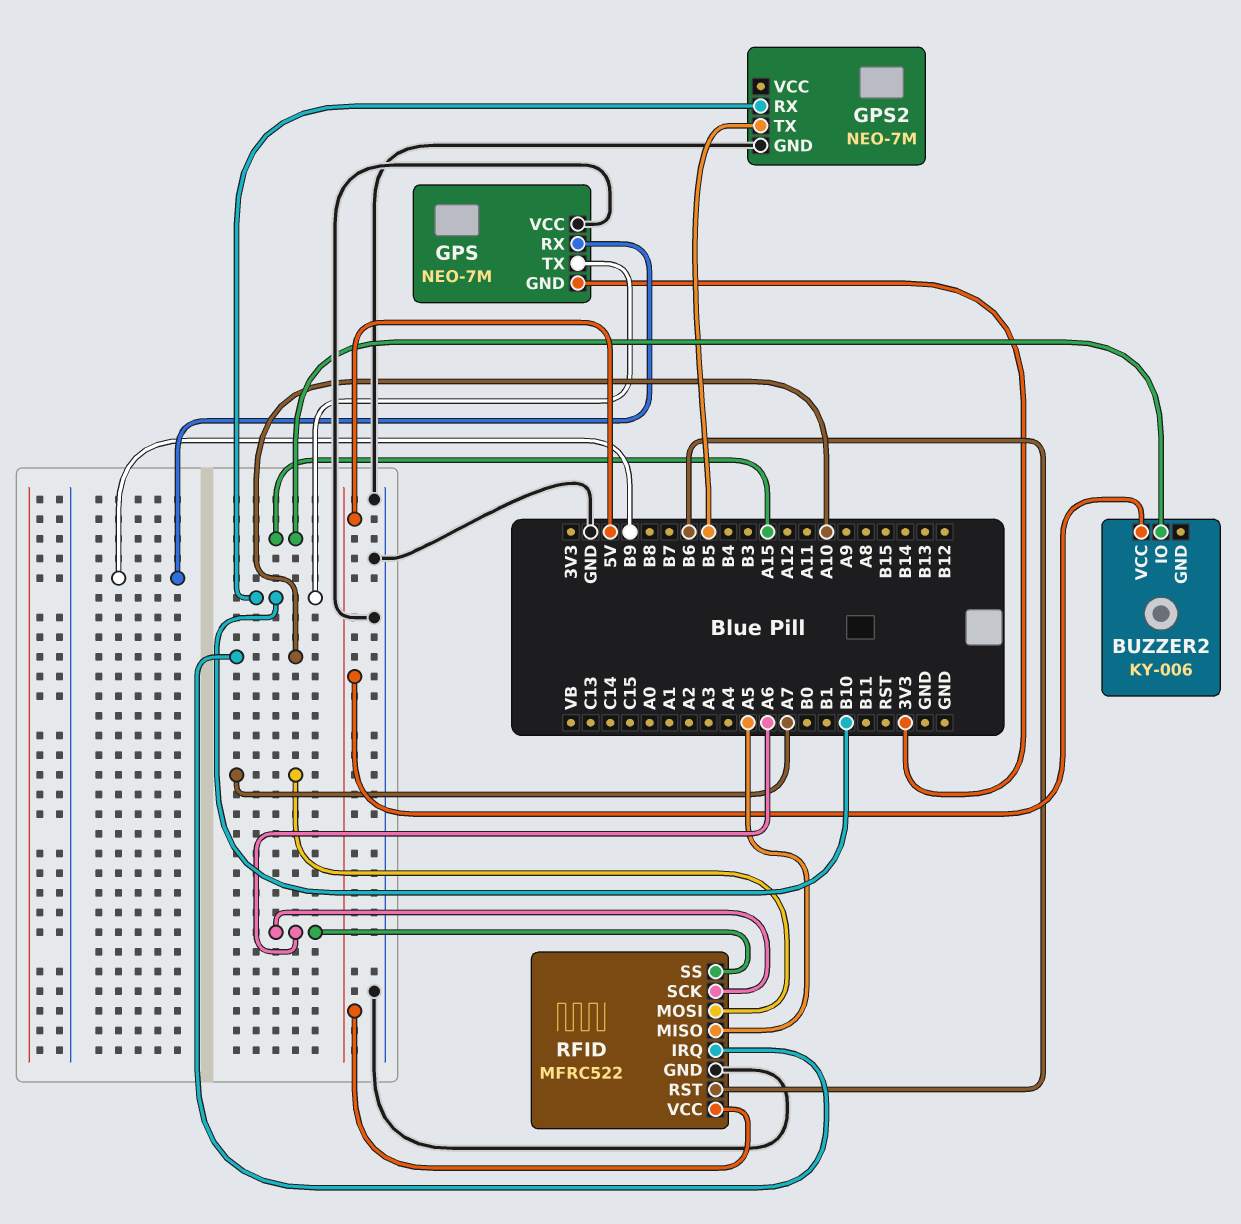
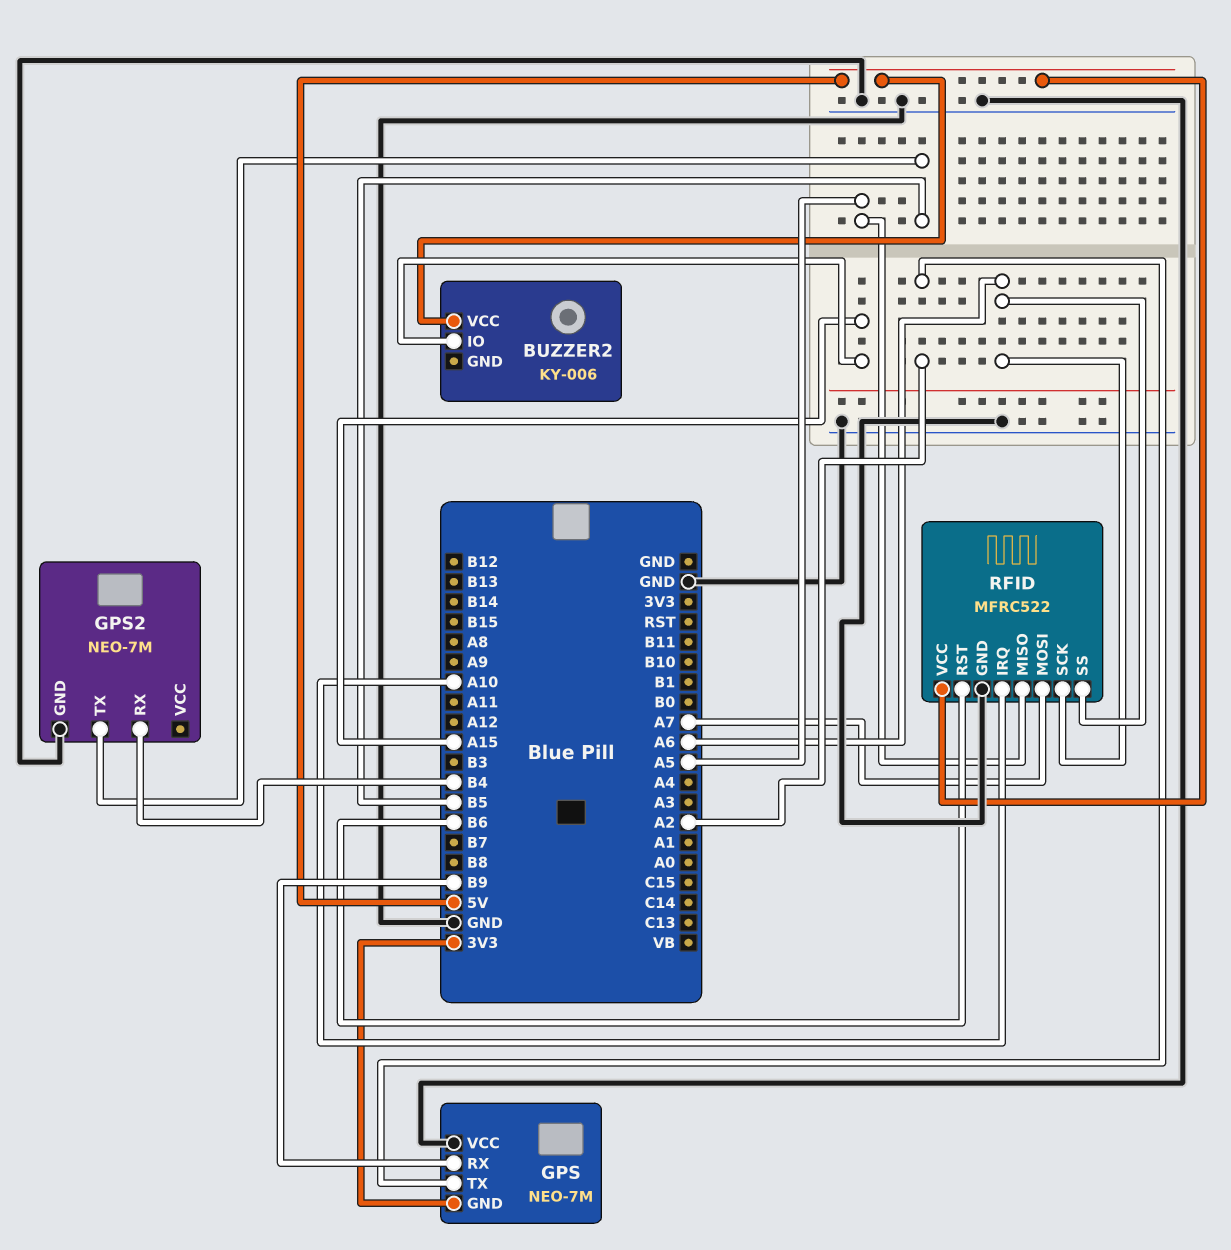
GPS pin TX: B10 -> A2
GPS2 pin RX: B10 -> B4

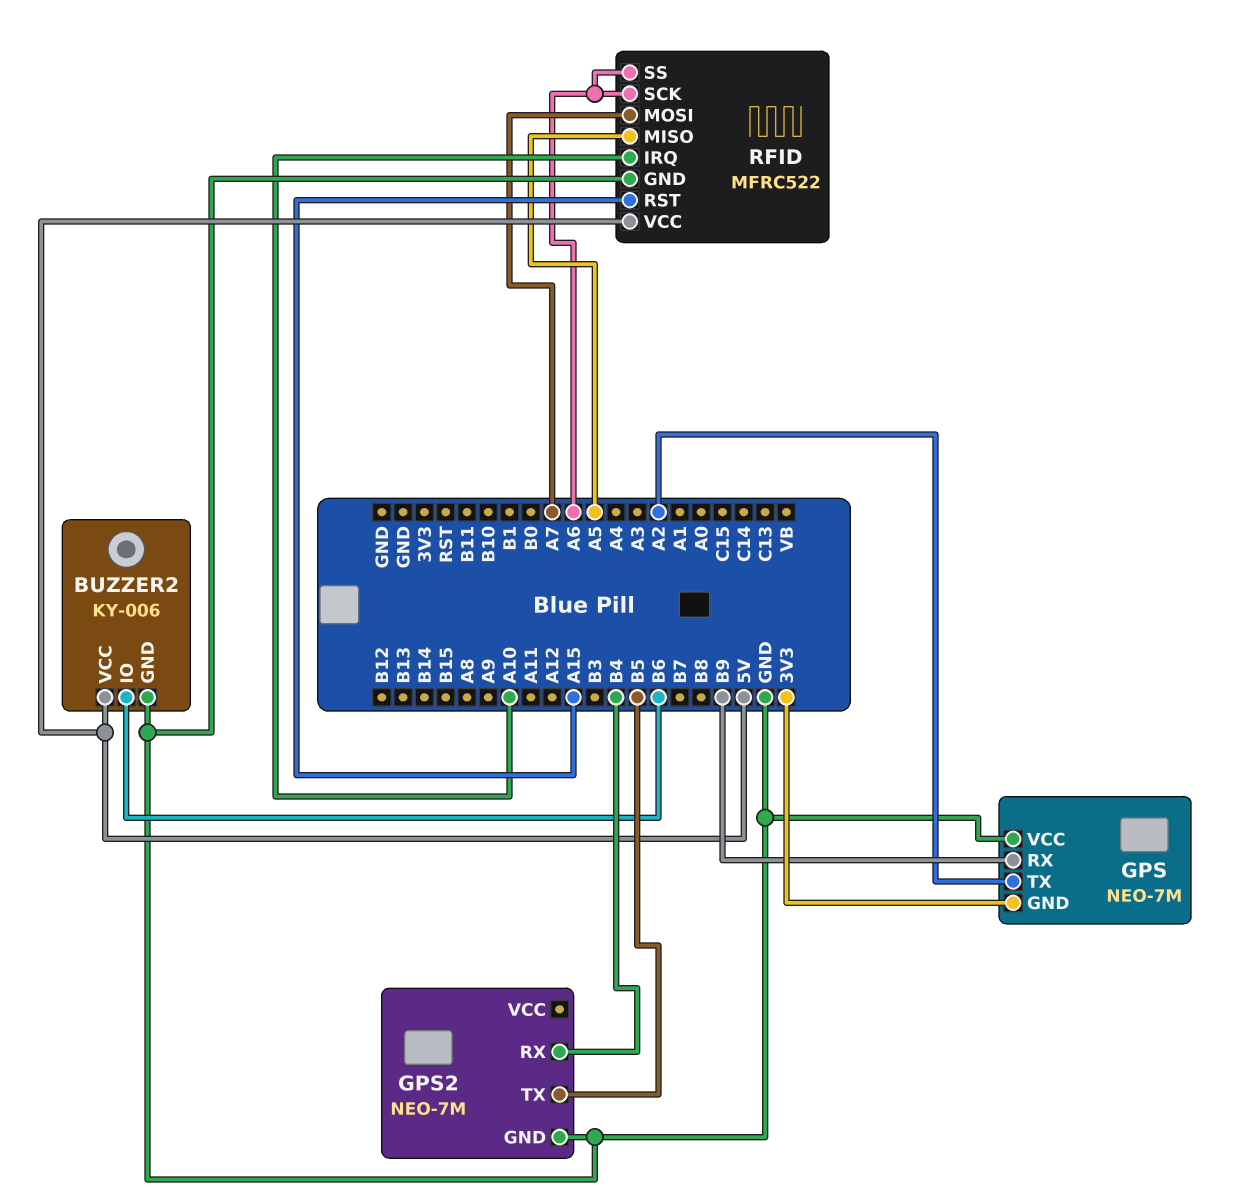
BUZZER2 pin GND: none -> GND
BUZZER2 pin IO: A15 -> B6
RFID pin RST: B6 -> A15

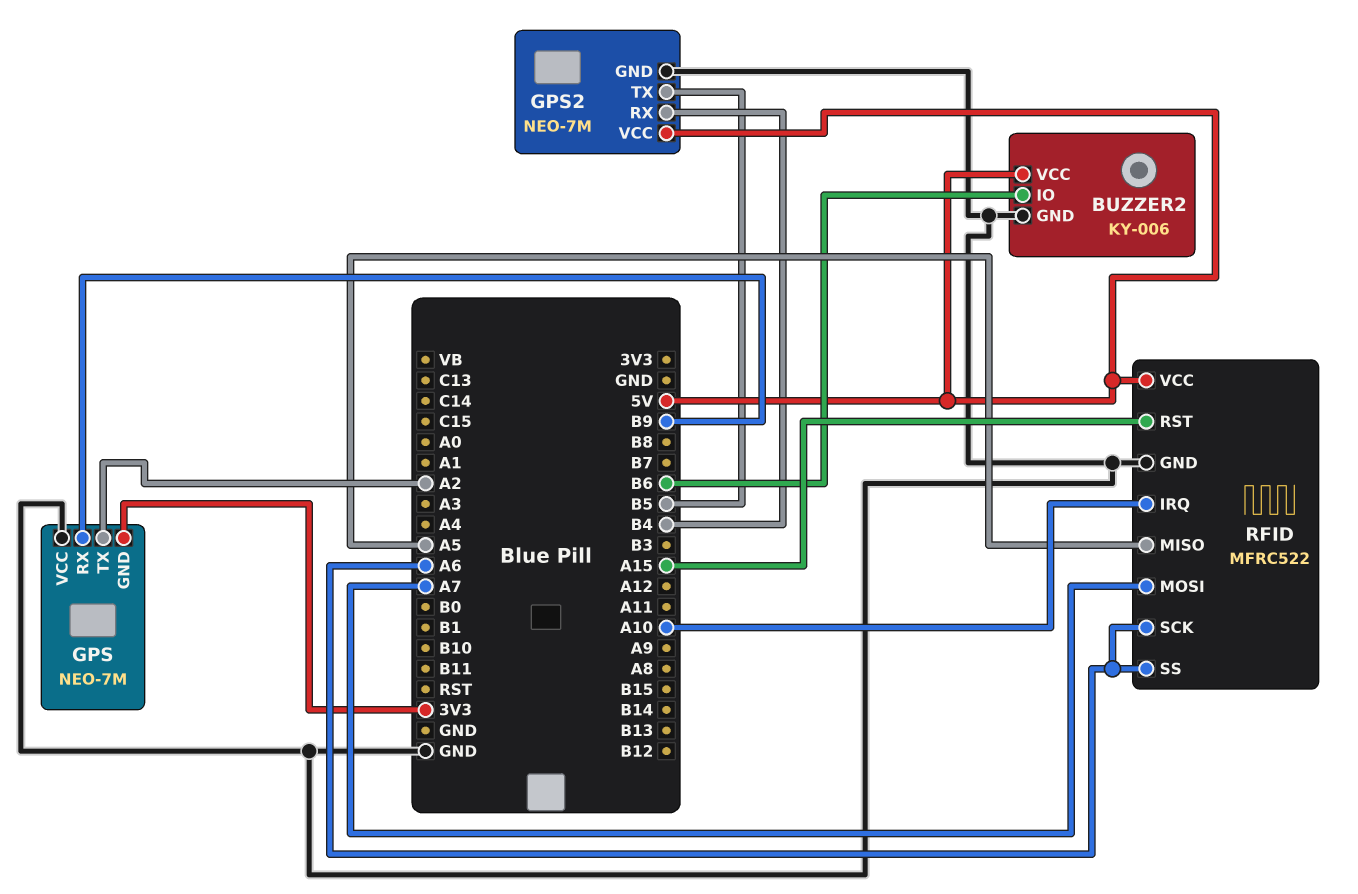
GPS2 pin VCC: none -> 5V

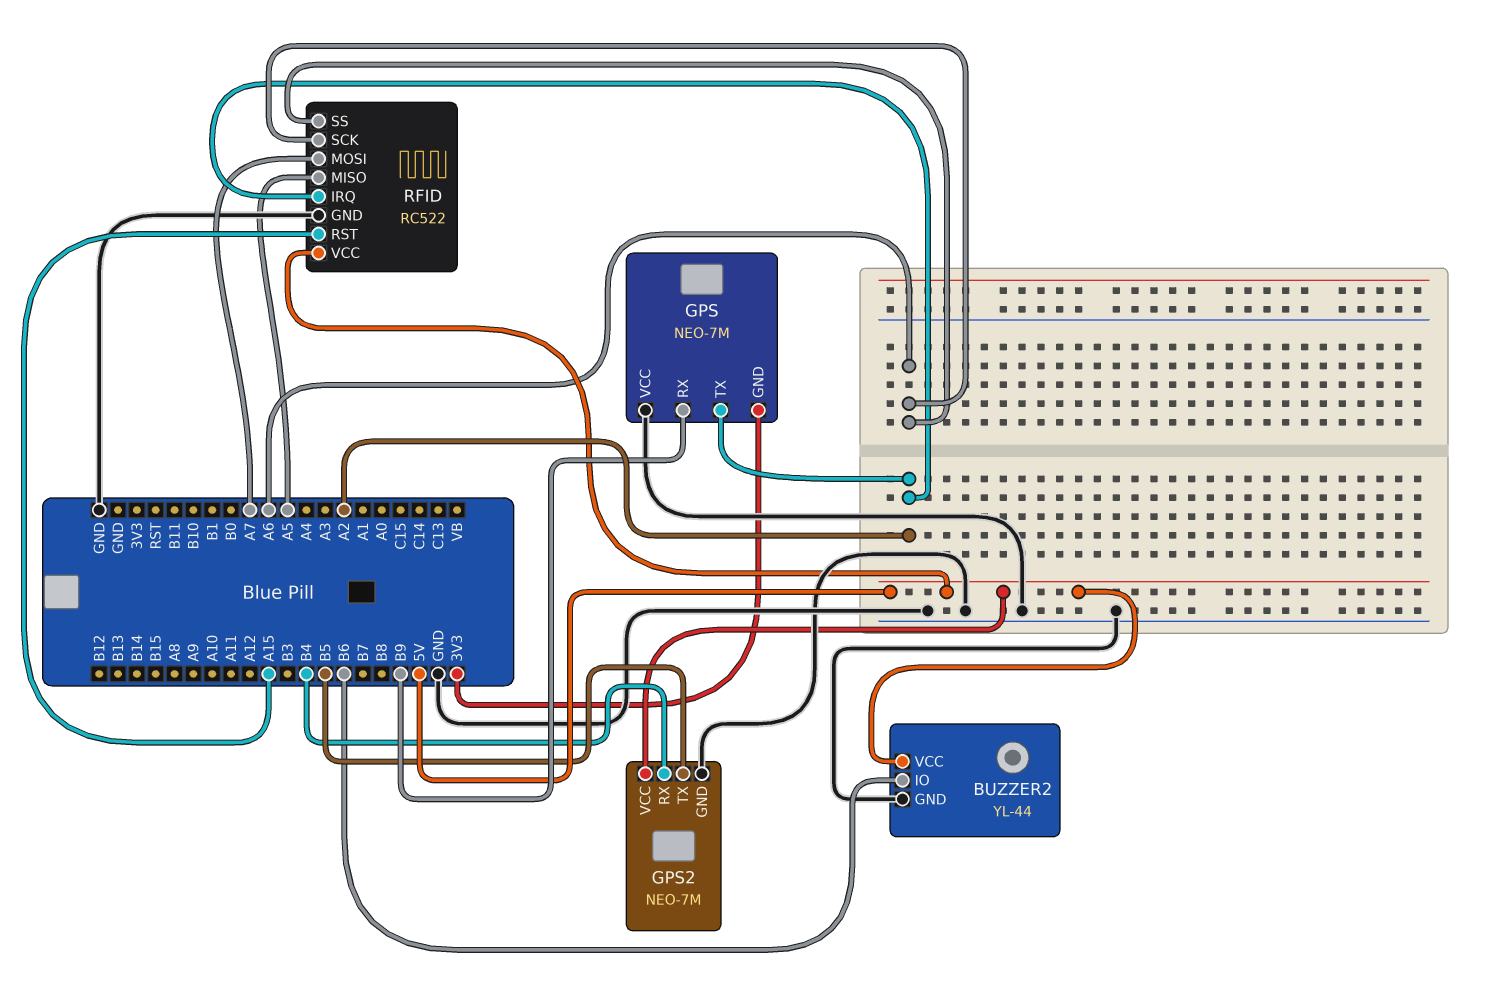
BUZZER2: KY-006 -> YL-44
RFID: MFRC522 -> RC522
RFID pin IRQ: A10 -> A2

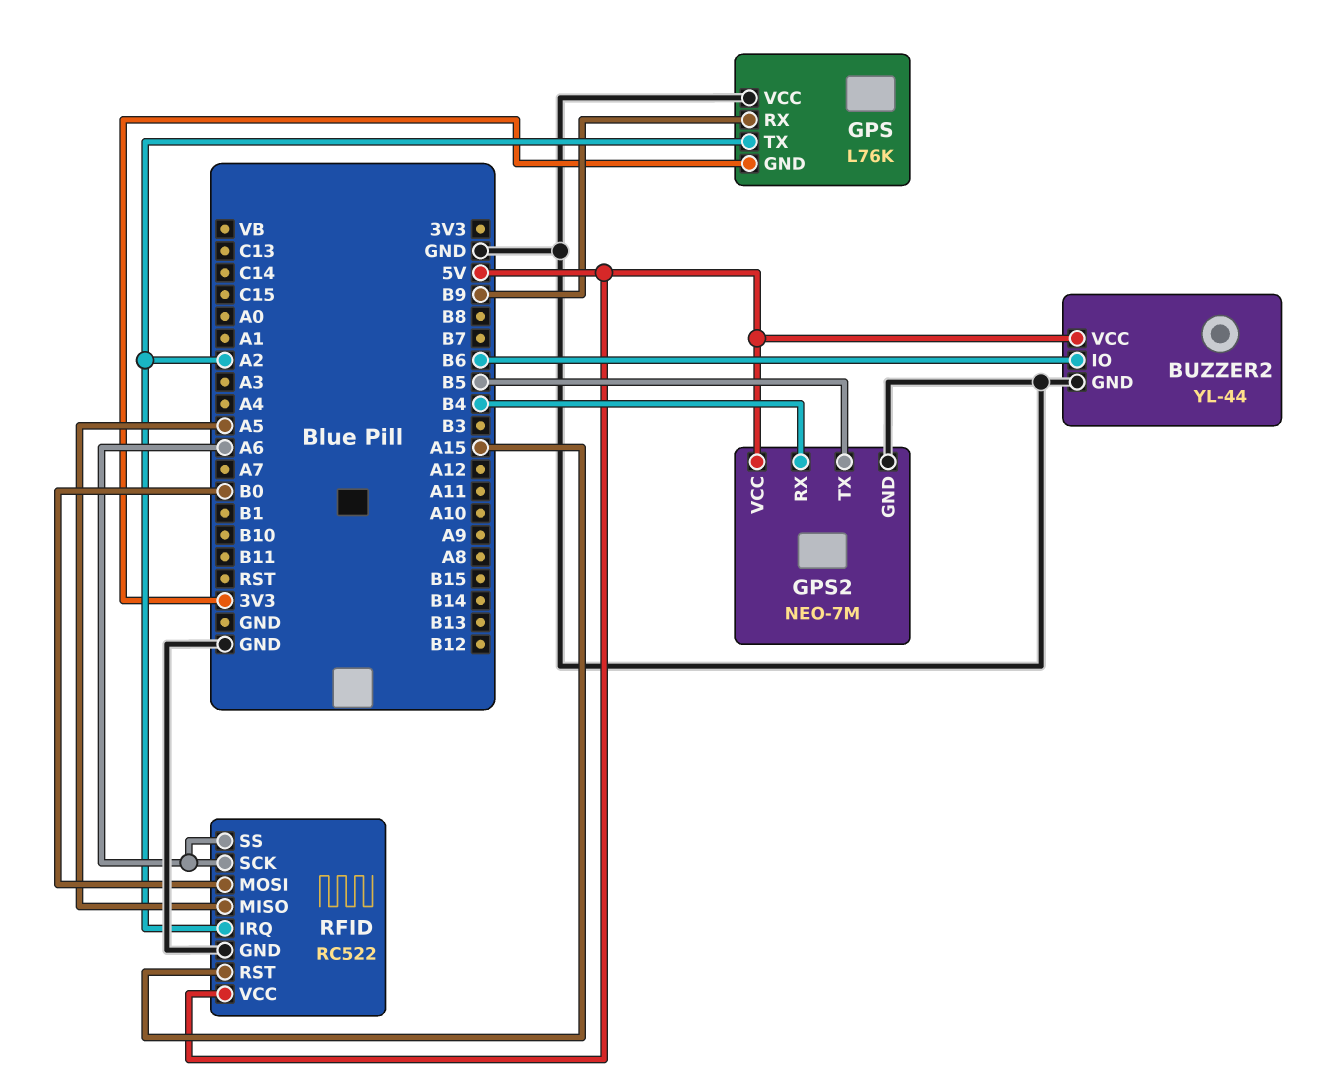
GPS: NEO-7M -> L76K
RFID pin MOSI: A7 -> B0

